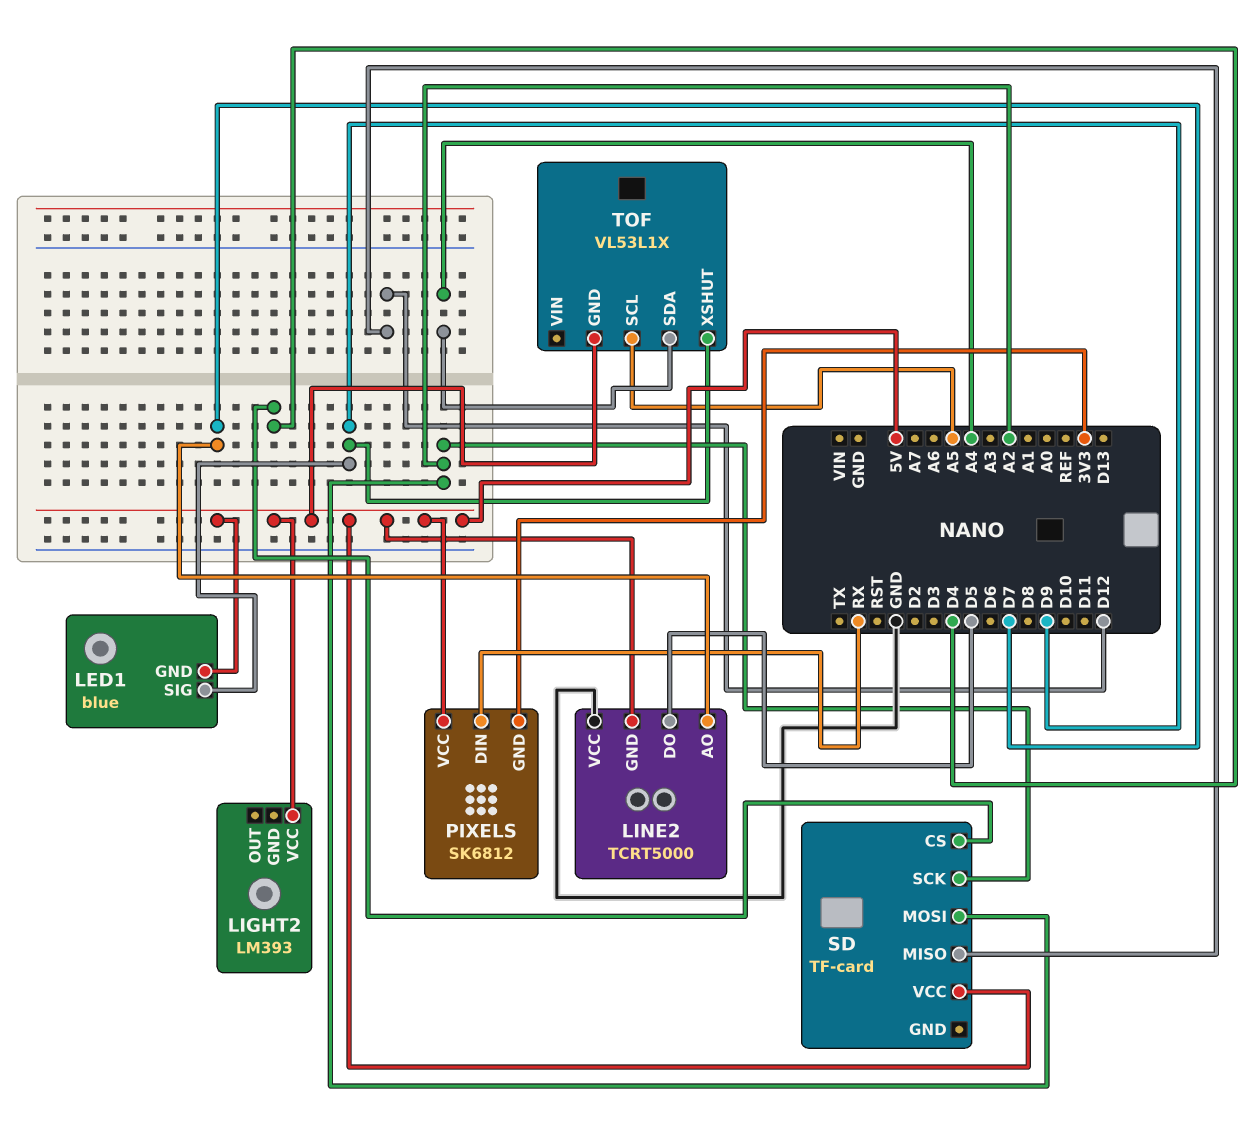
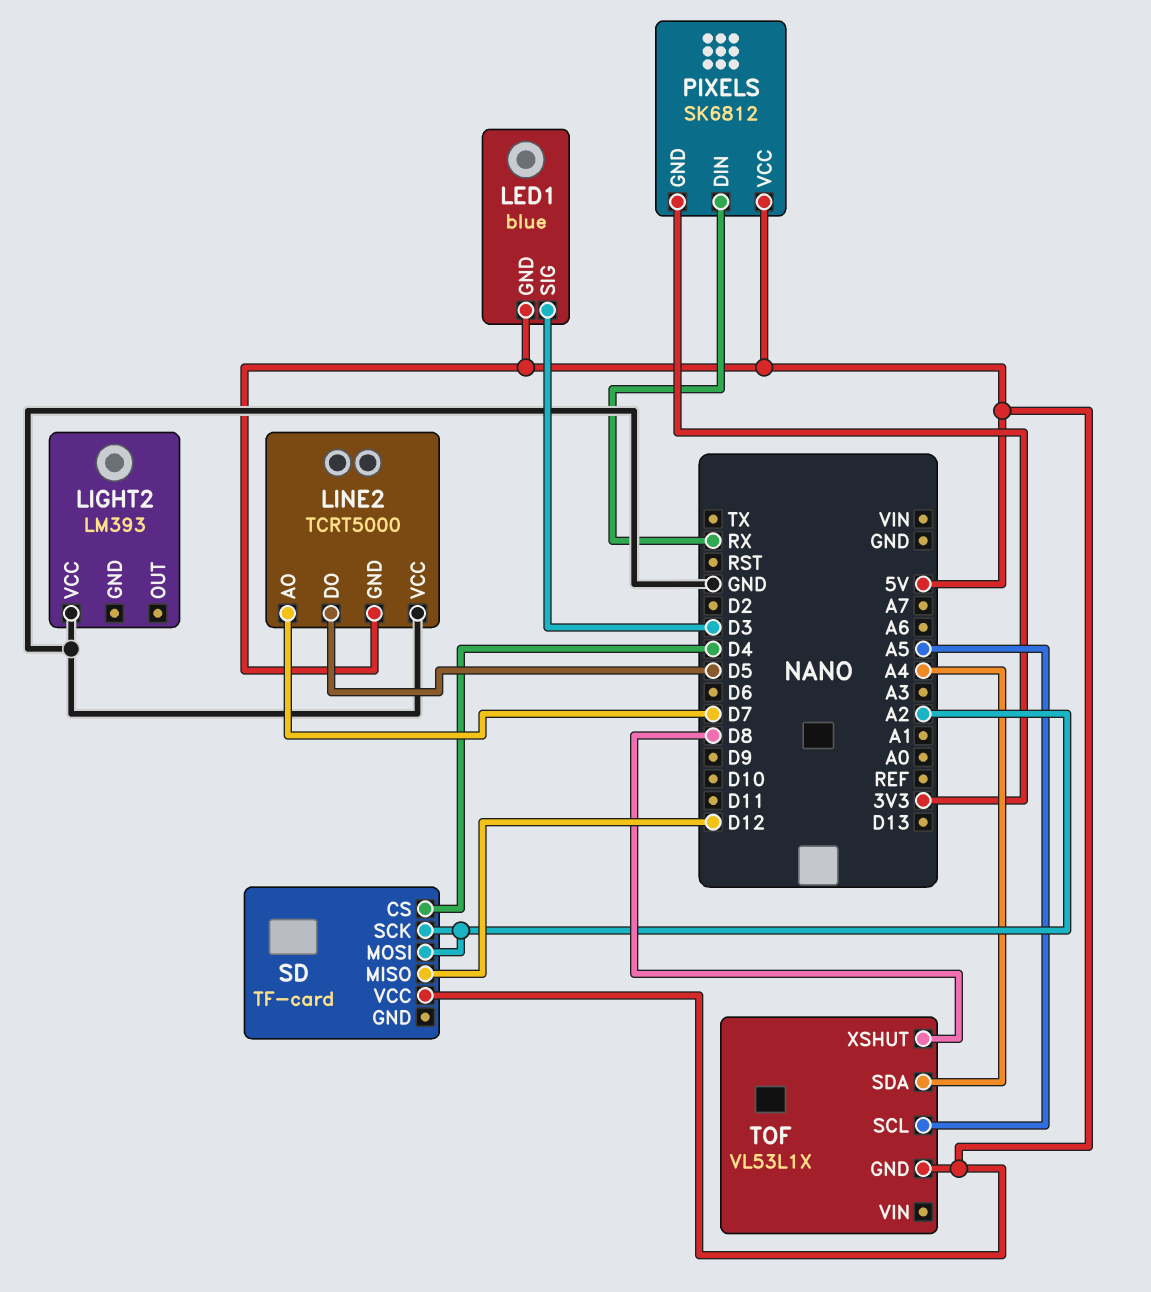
LED1 pin SIG: D9 -> D3
LIGHT2 pin VCC: 5V -> GND
TOF pin XSHUT: D9 -> D8

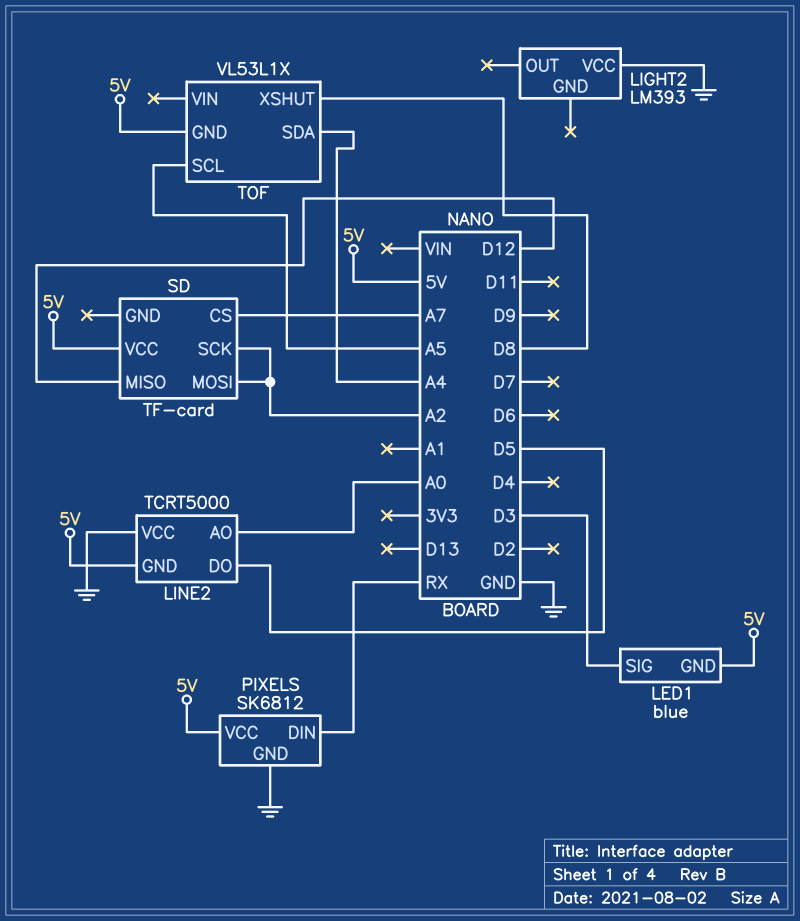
LINE2 pin AO: D7 -> A0
PIXELS pin GND: 3V3 -> GND
SD pin CS: D4 -> A7

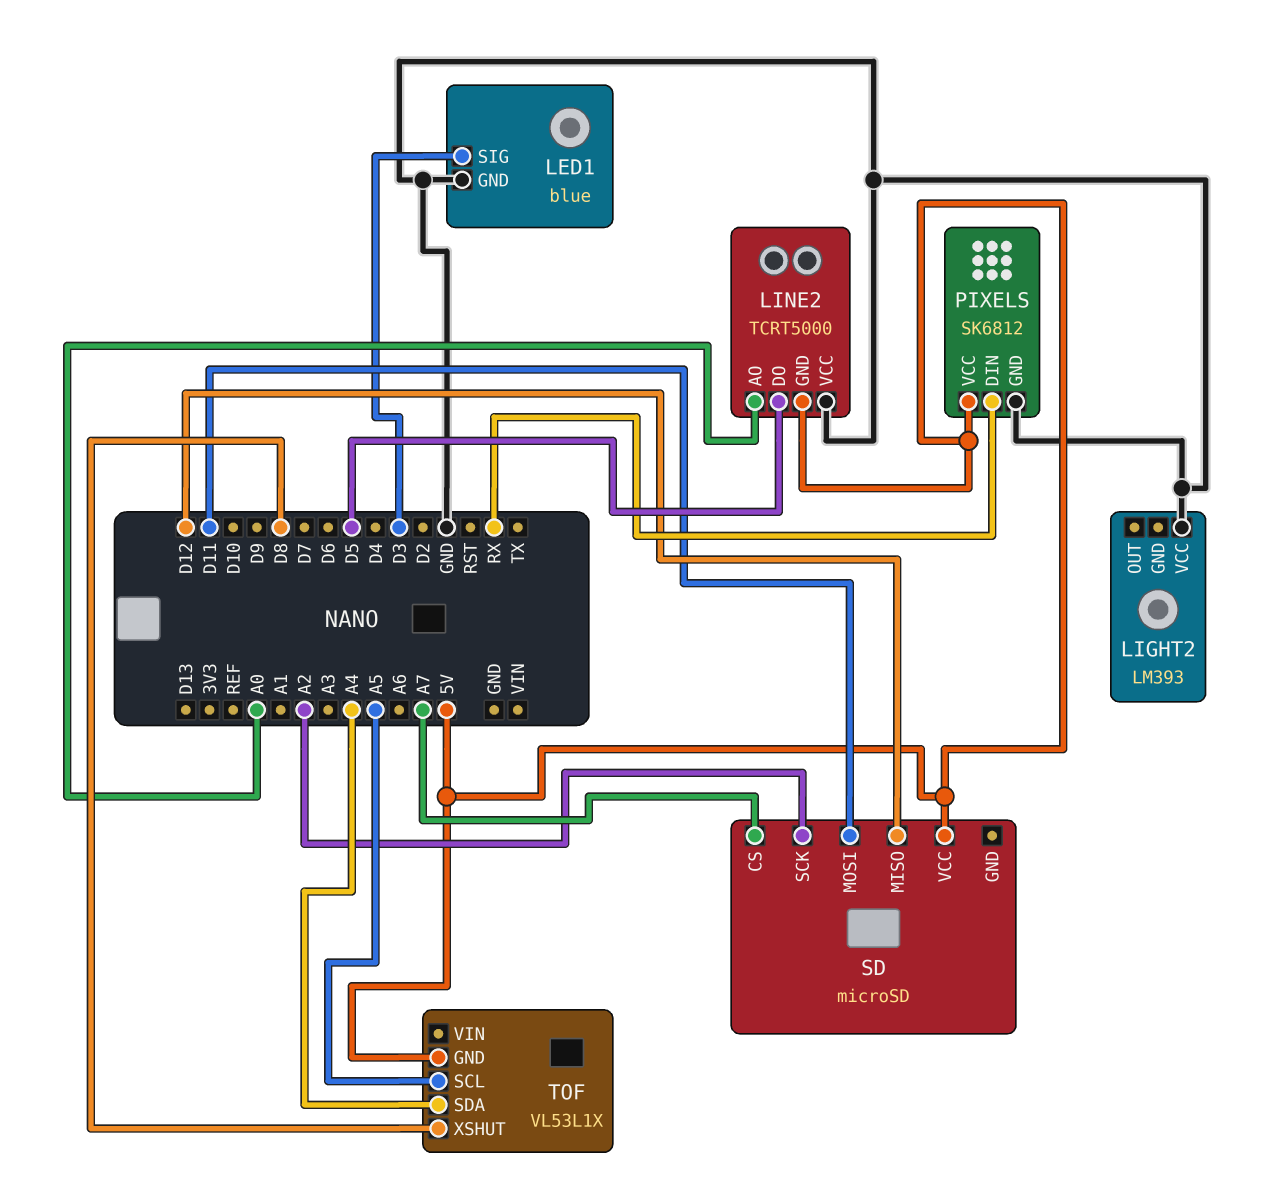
LED1 pin GND: 5V -> GND
SD: TF-card -> microSD
SD pin MOSI: A2 -> D11

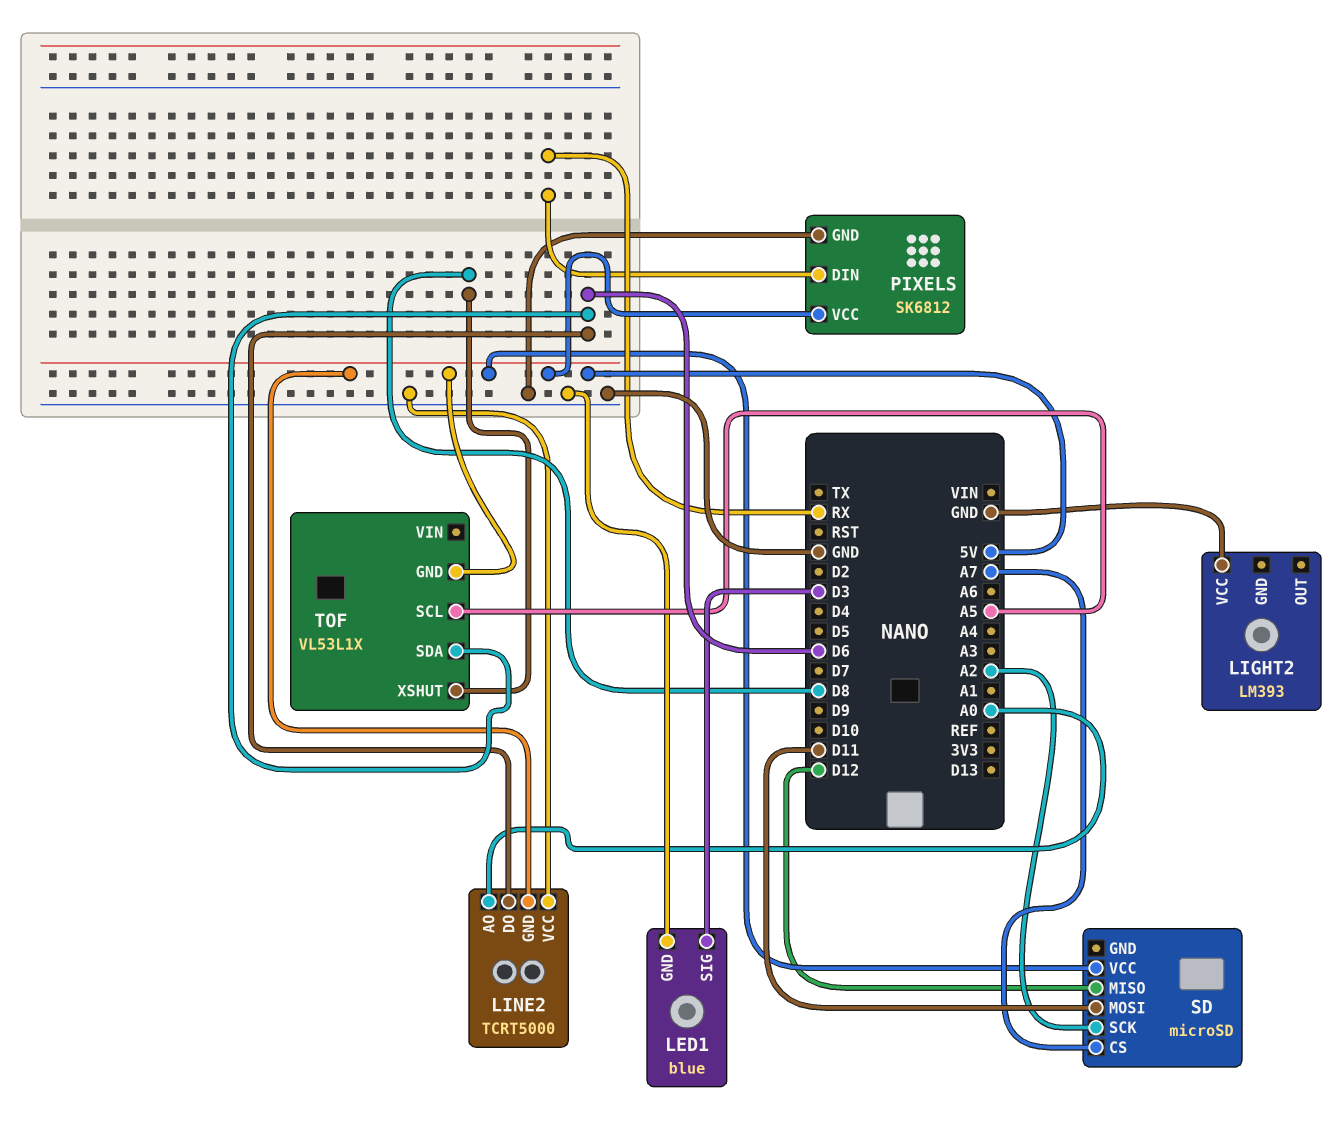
LINE2 pin DO: D5 -> D6
TOF pin SDA: A4 -> D6

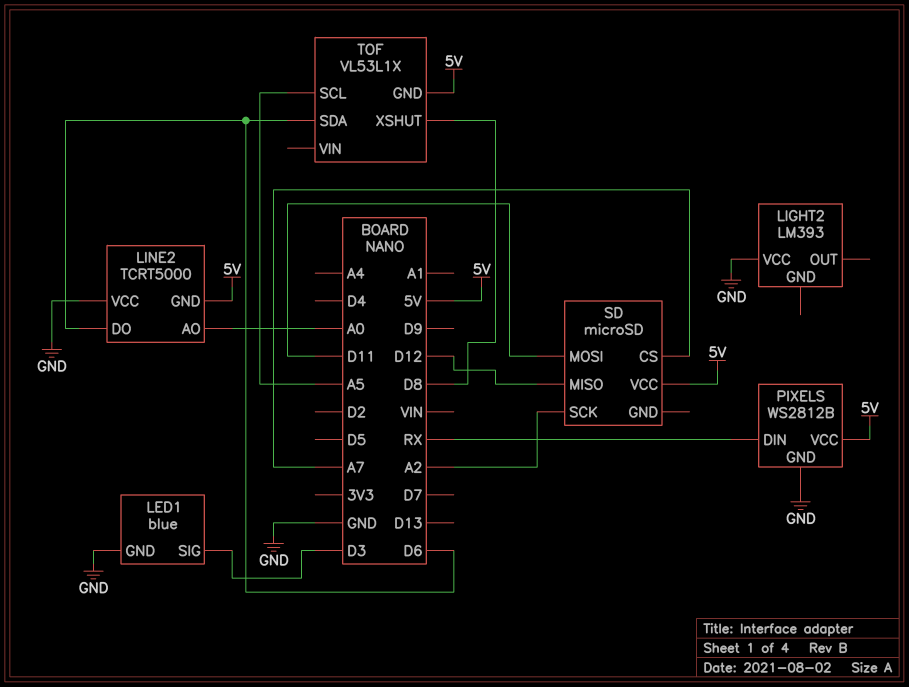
PIXELS: SK6812 -> WS2812B

